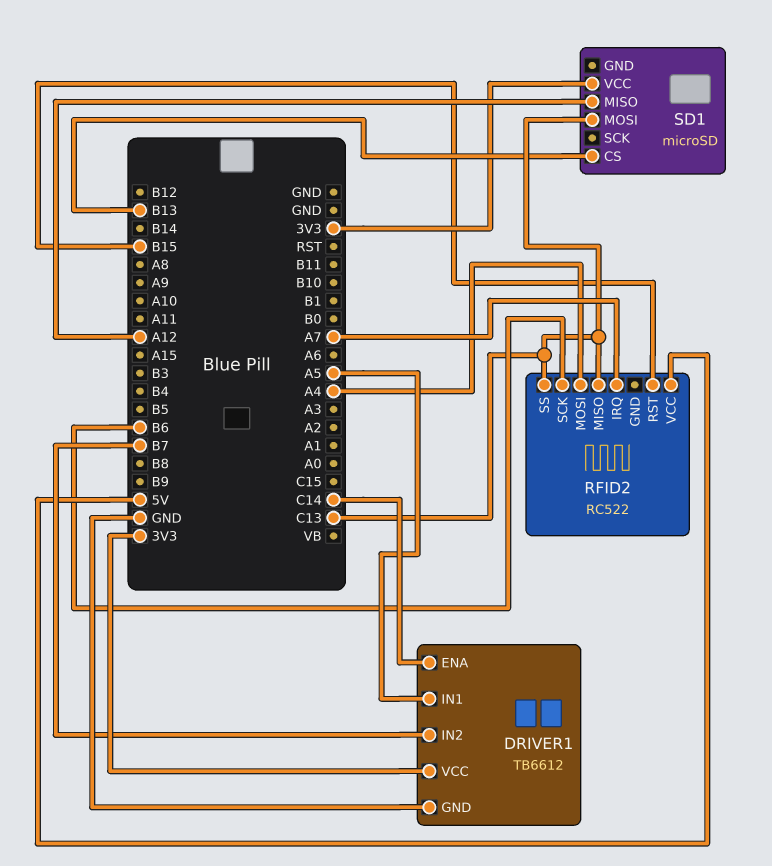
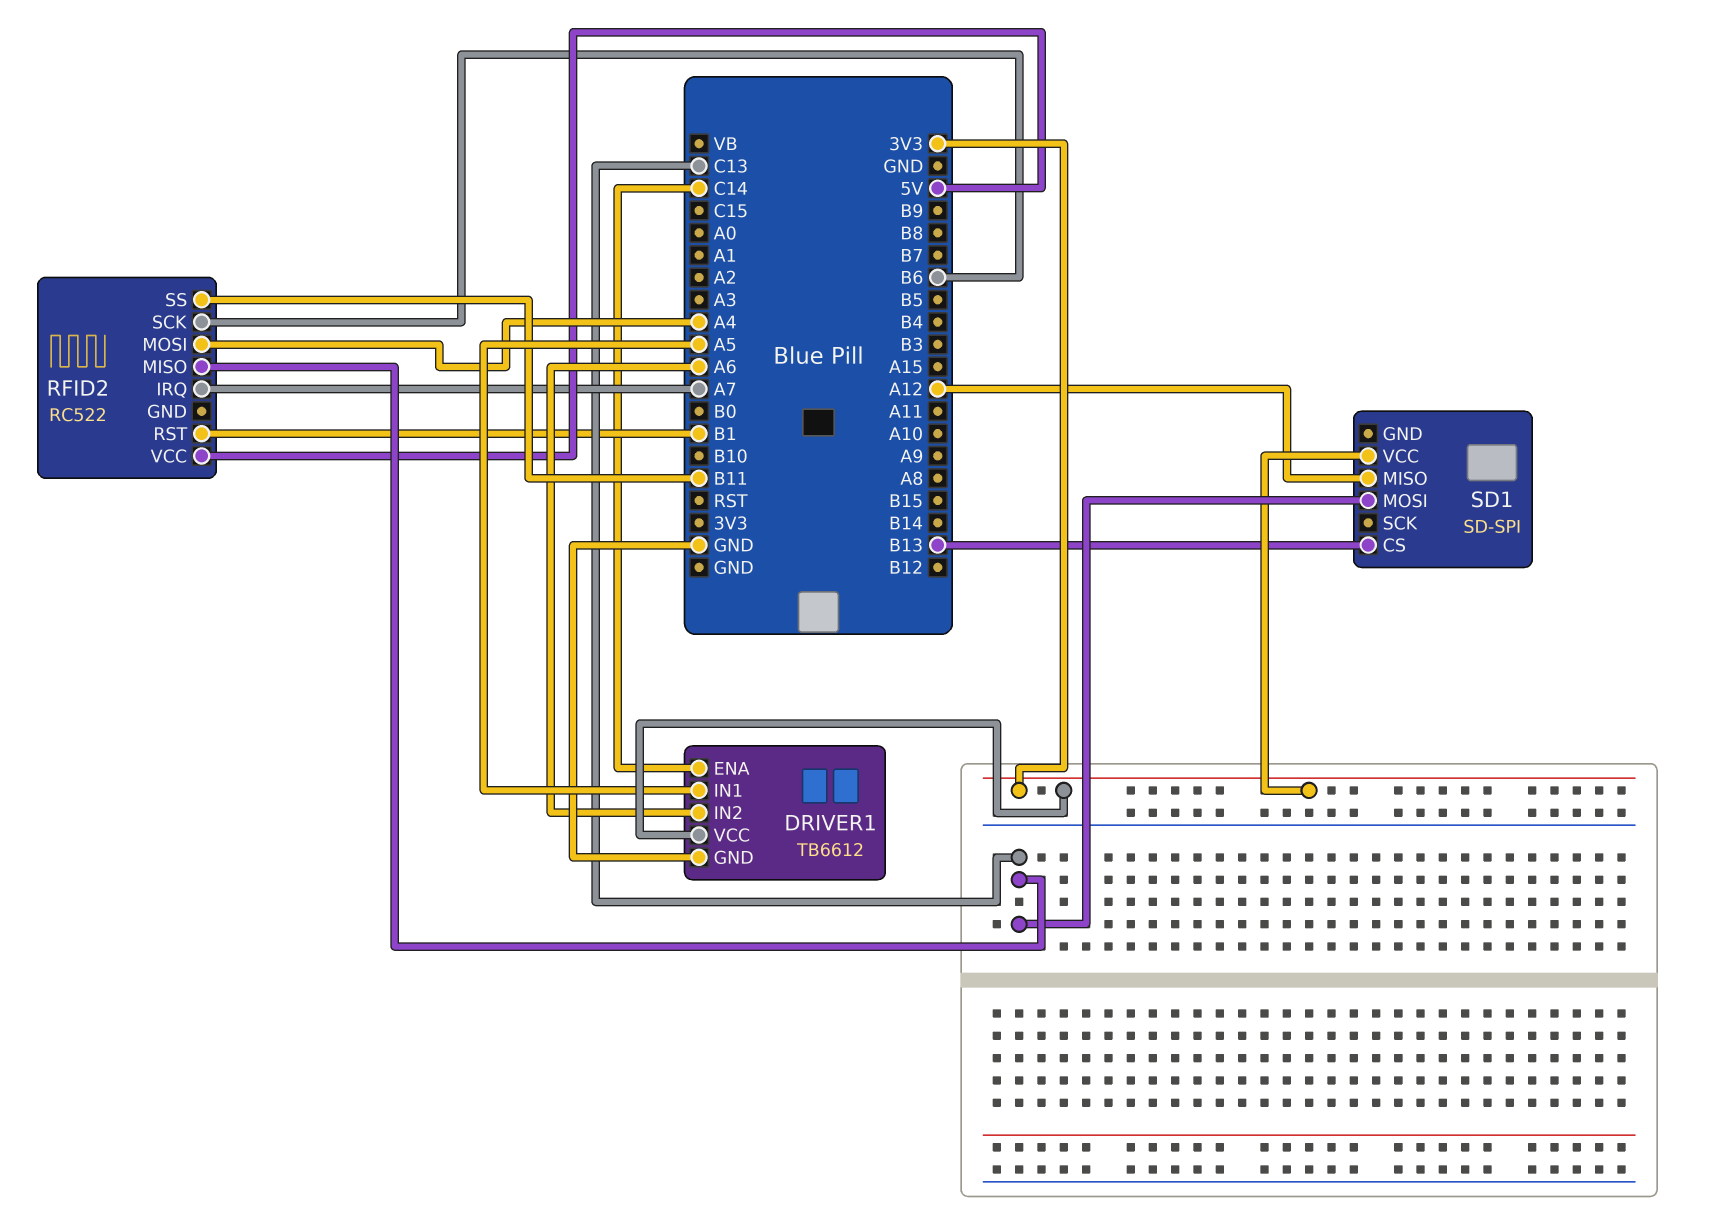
DRIVER1 pin IN2: B7 -> A6
RFID2 pin RST: B15 -> B1
RFID2 pin SS: C13 -> B11
SD1: microSD -> SD-SPI

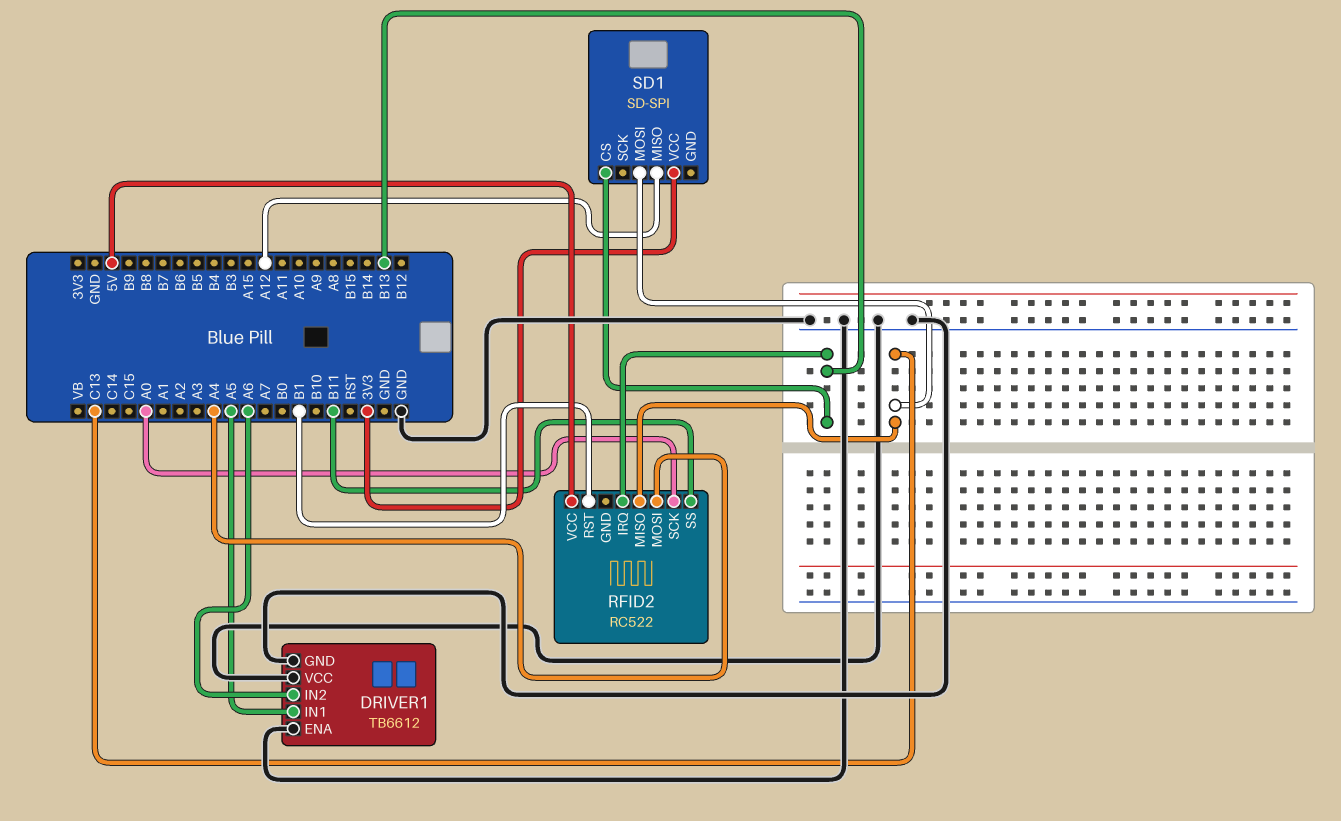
DRIVER1 pin ENA: C14 -> GND
DRIVER1 pin VCC: 3V3 -> GND
RFID2 pin IRQ: A7 -> B13
RFID2 pin SCK: B6 -> A0

